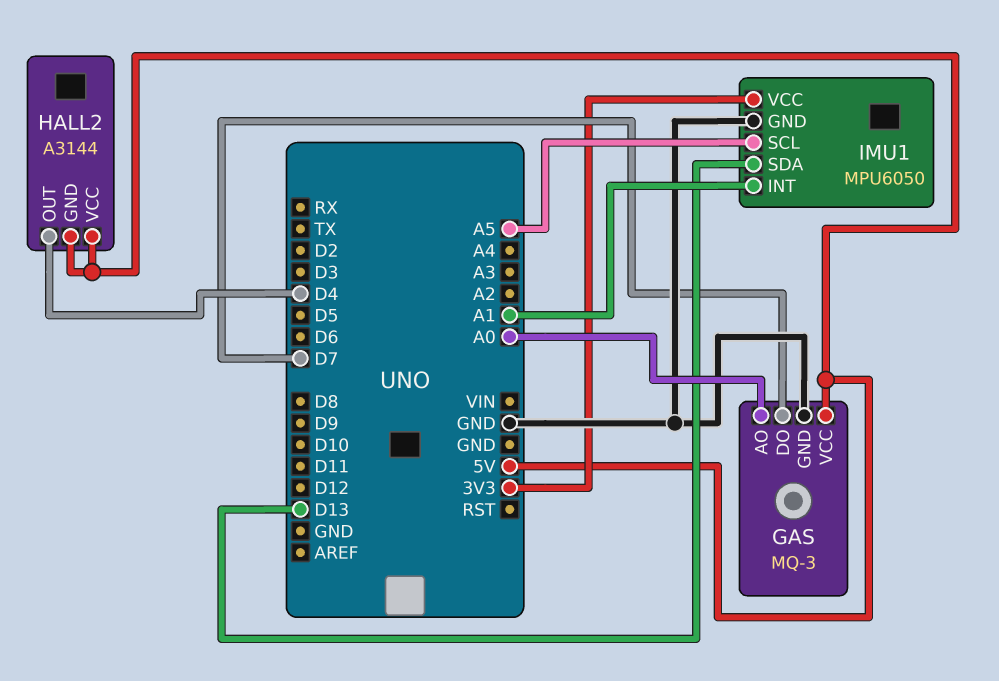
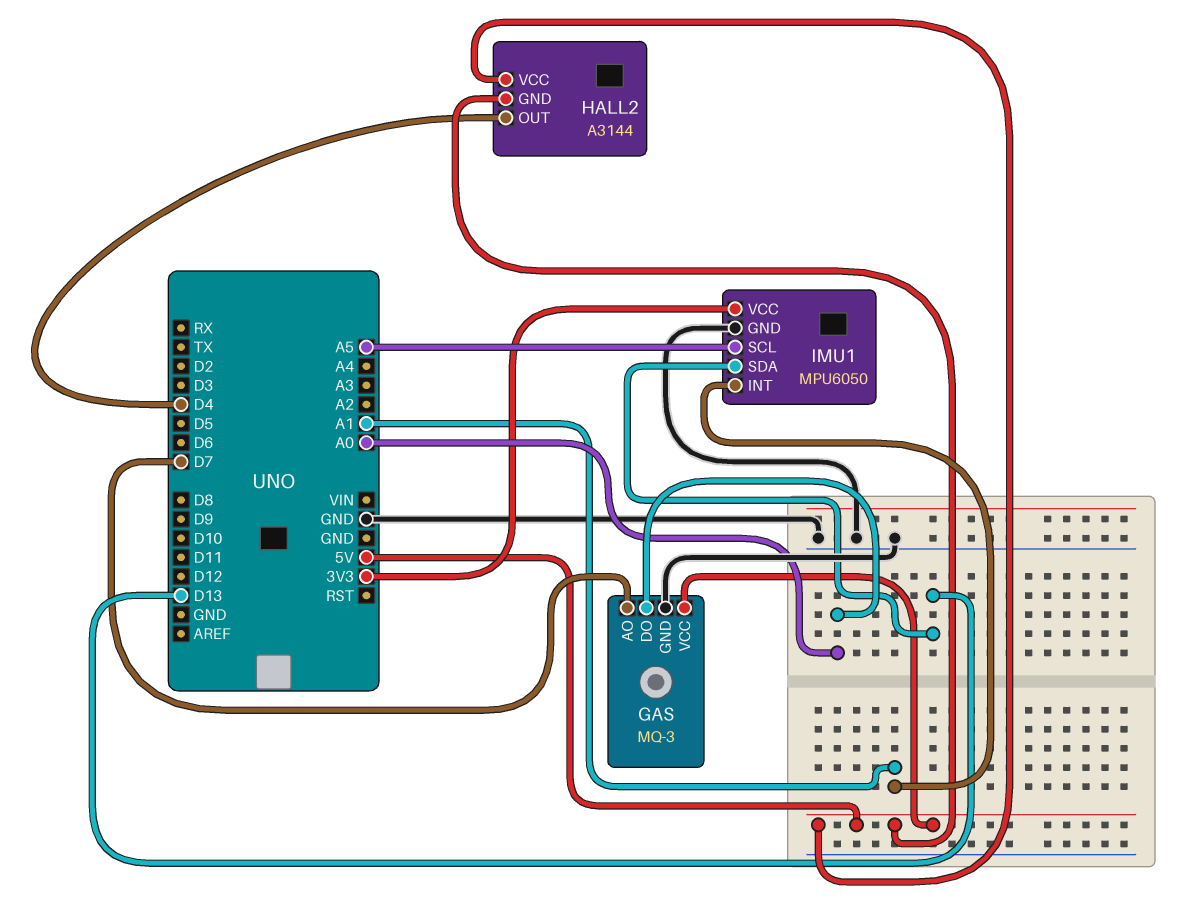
GAS pin AO: A0 -> D7
GAS pin DO: D7 -> A0

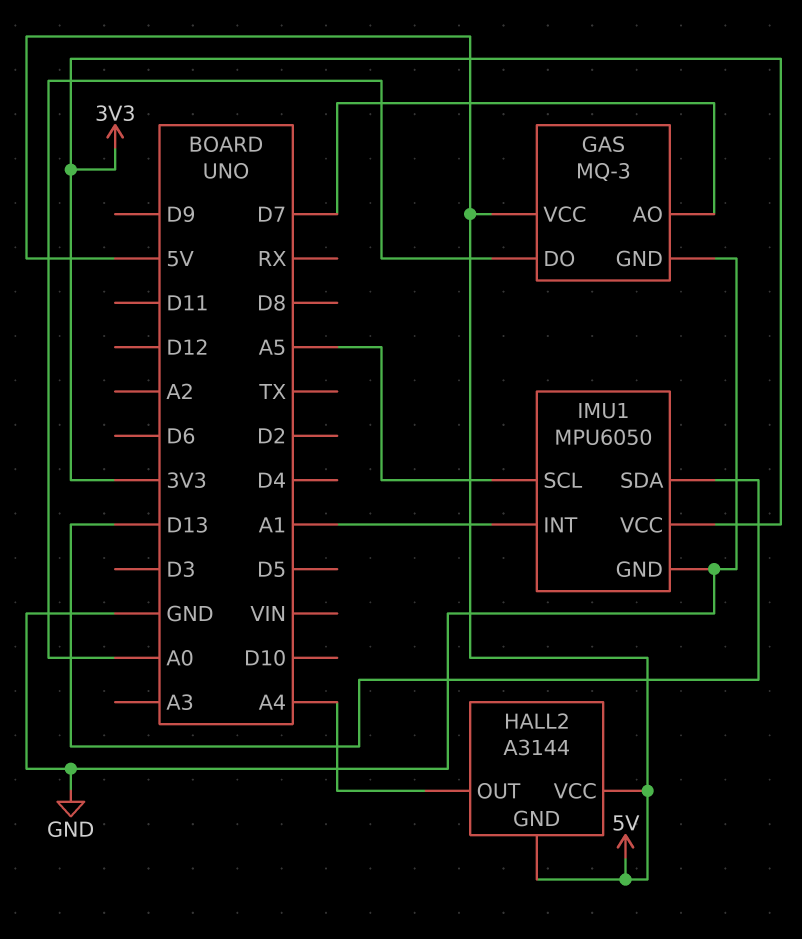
HALL2 pin OUT: D4 -> A4

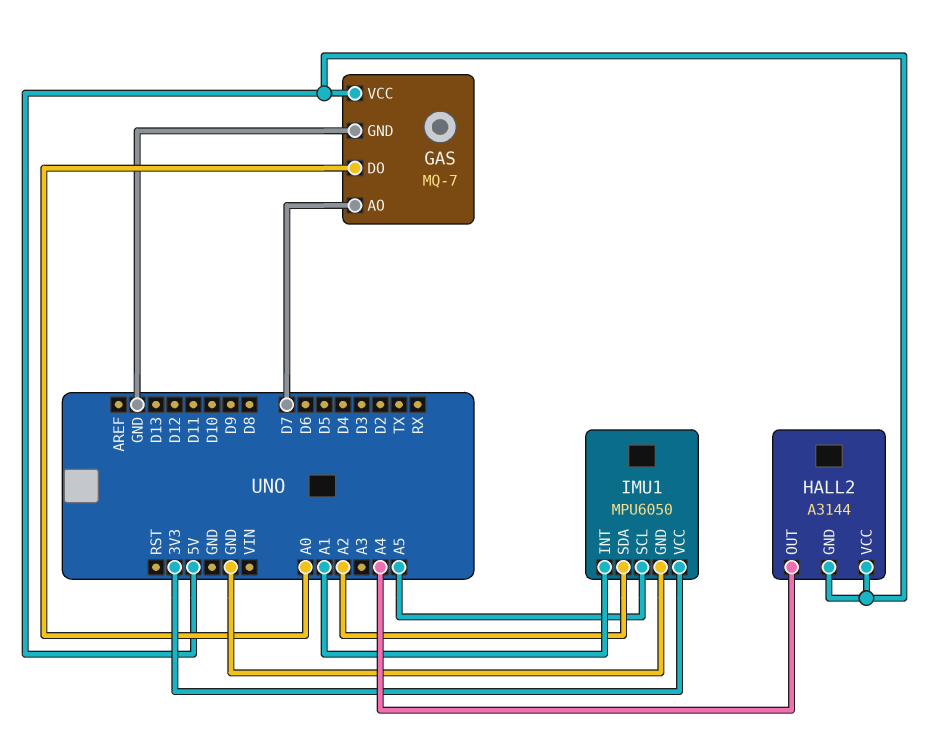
GAS: MQ-3 -> MQ-7
IMU1 pin SDA: D13 -> A2

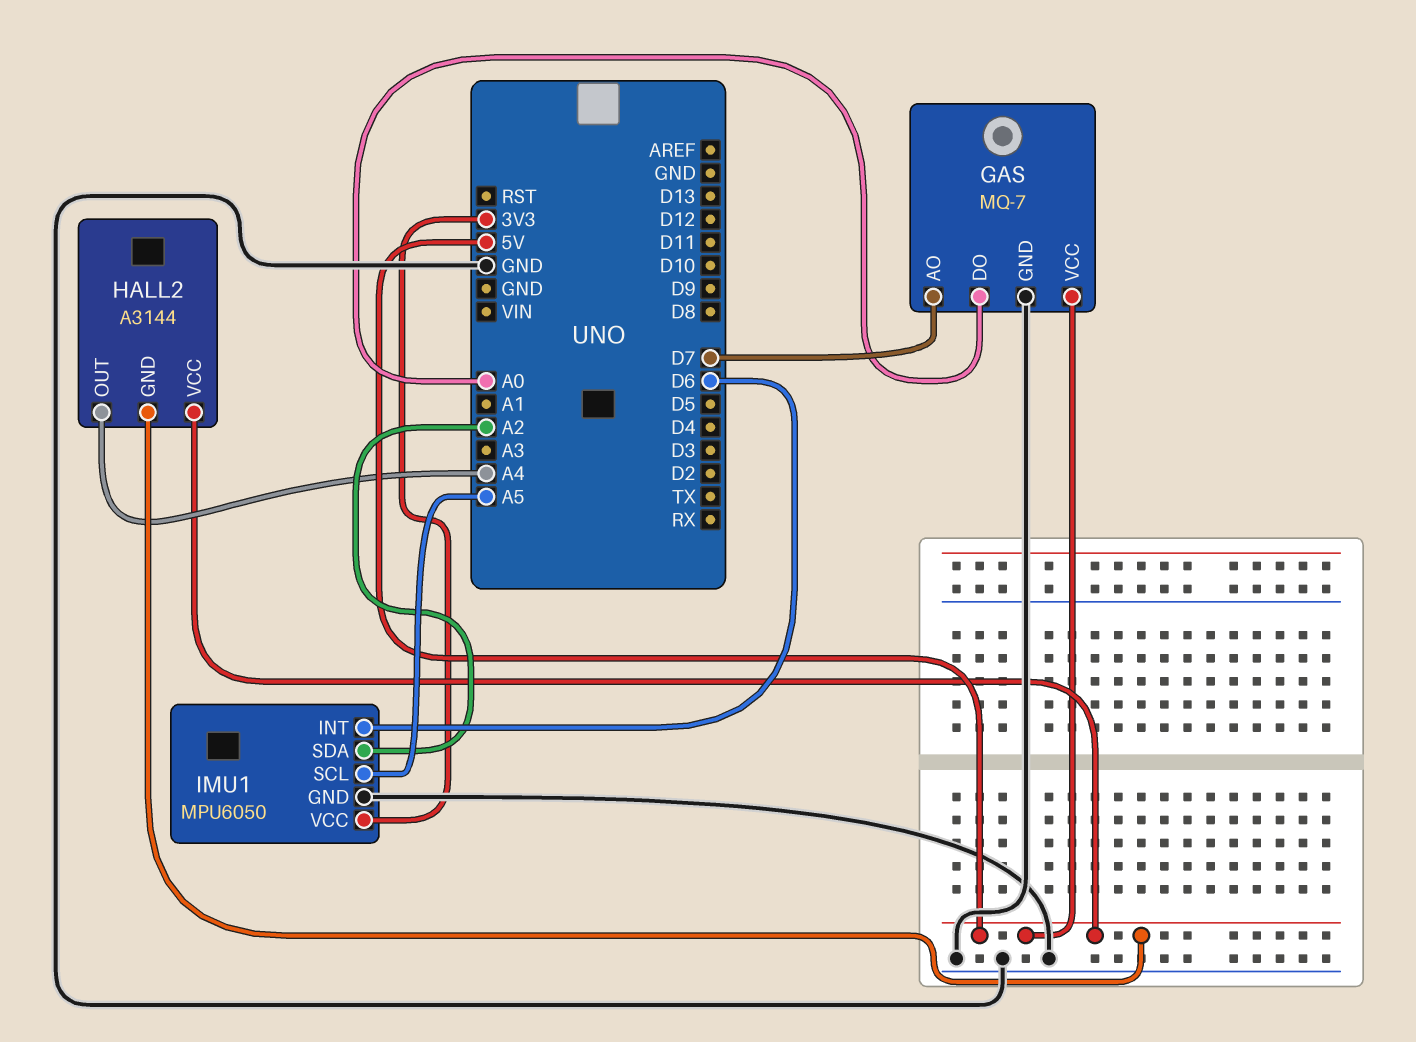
IMU1 pin INT: A1 -> D6

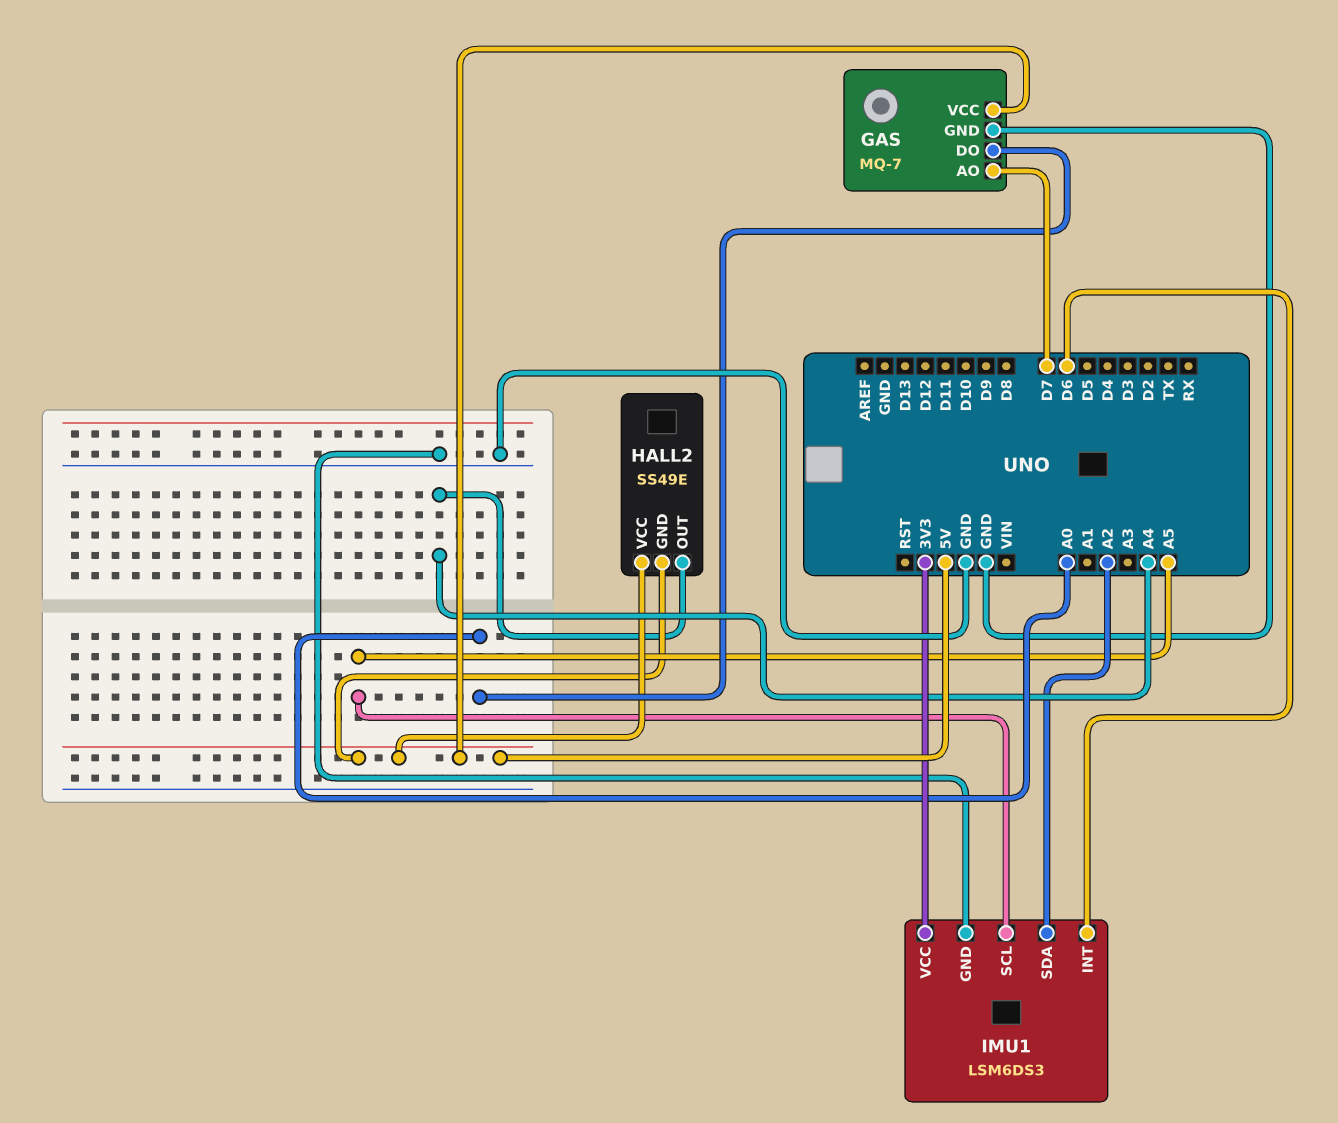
HALL2: A3144 -> SS49E
IMU1: MPU6050 -> LSM6DS3

